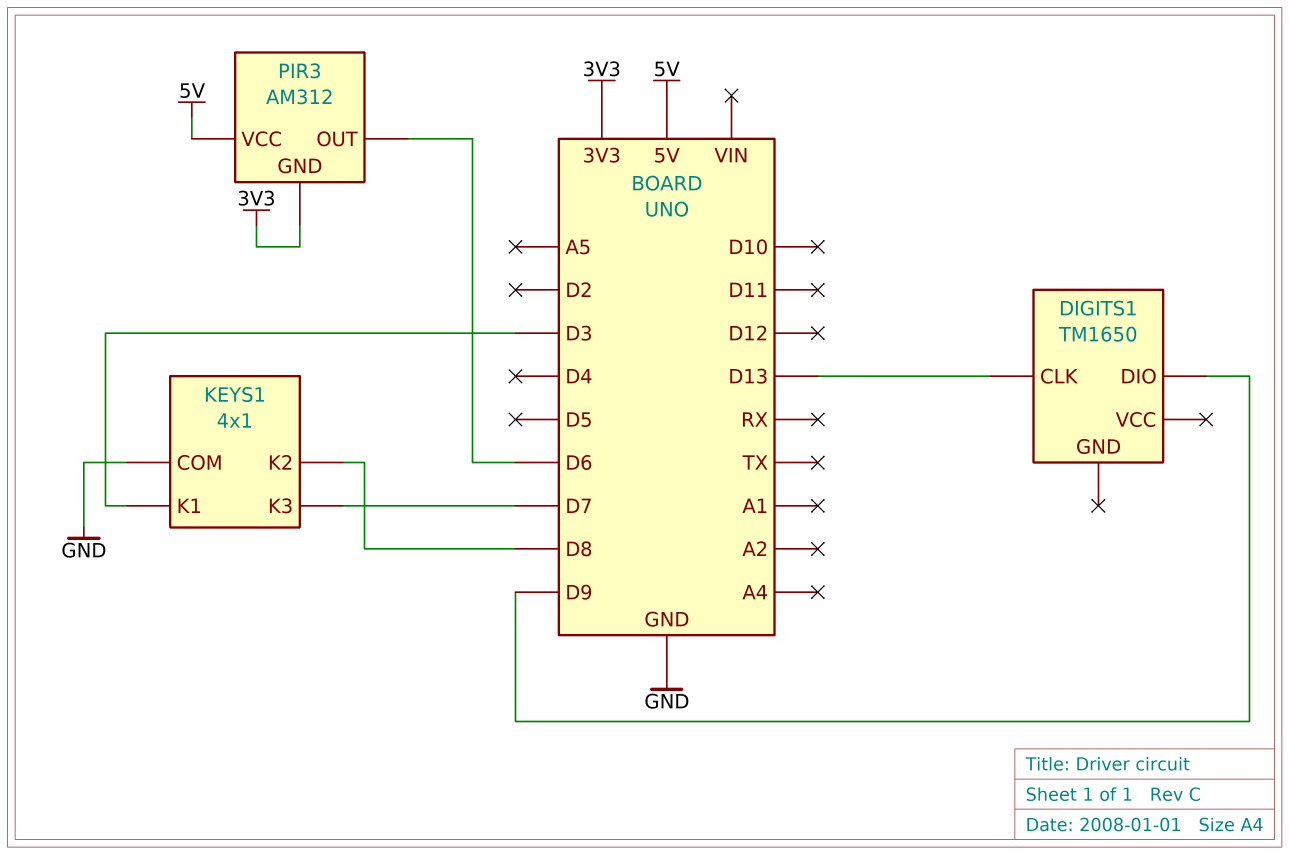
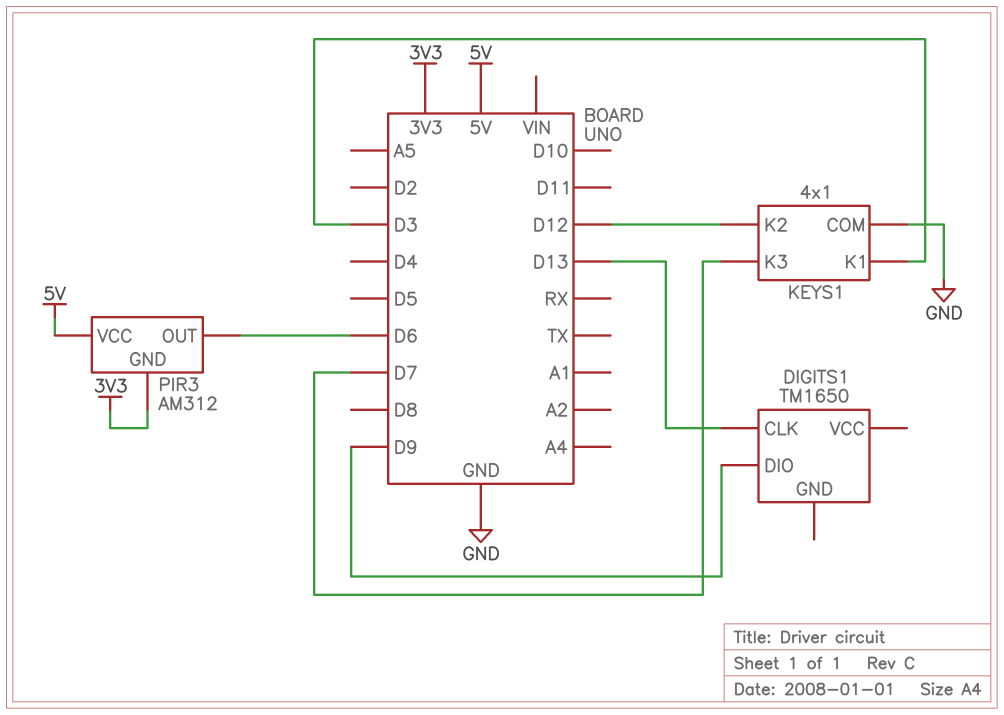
KEYS1 pin K2: D8 -> D12

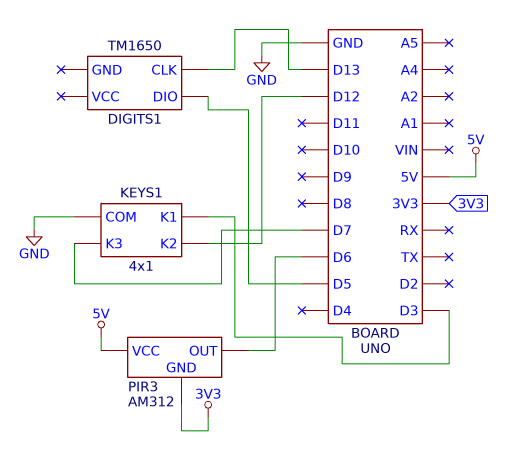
DIGITS1 pin DIO: D9 -> D5

